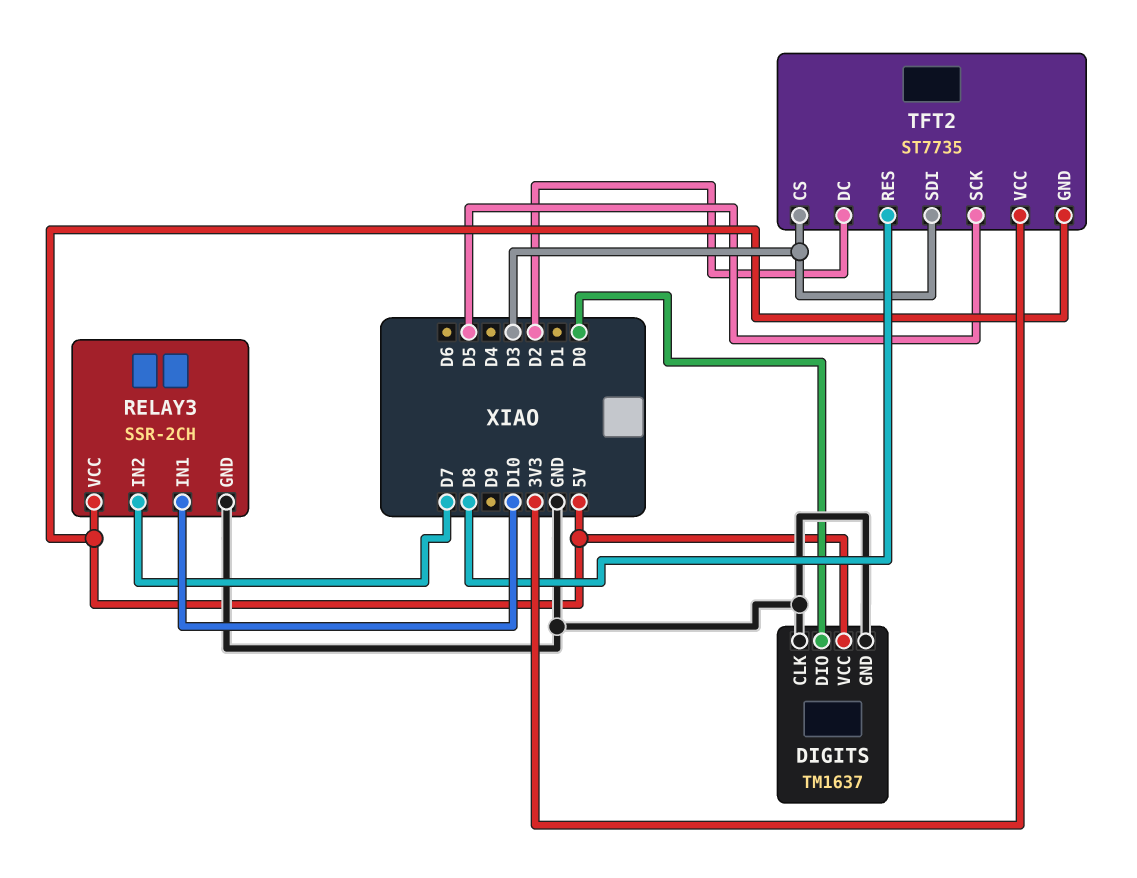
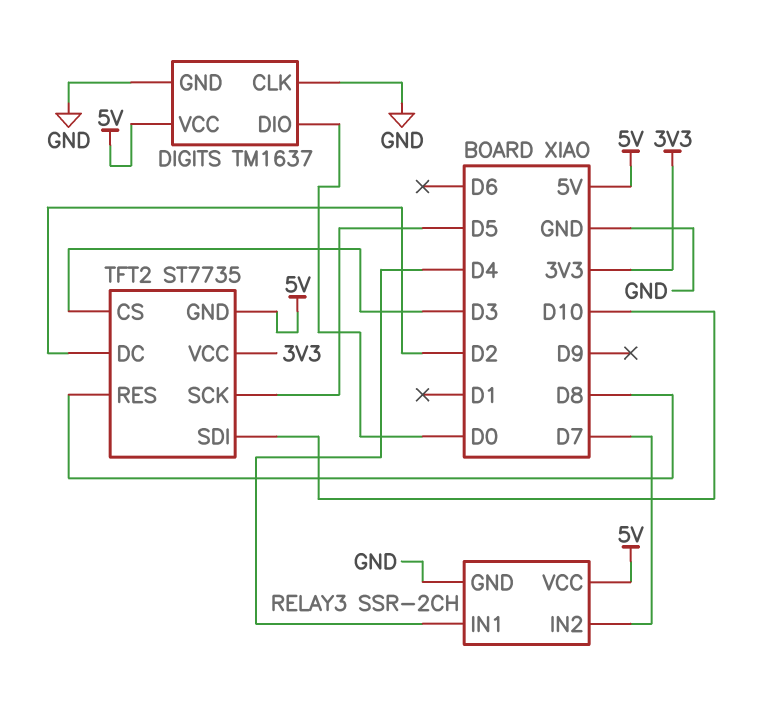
RELAY3 pin IN1: D10 -> D4
TFT2 pin SDI: D3 -> D10

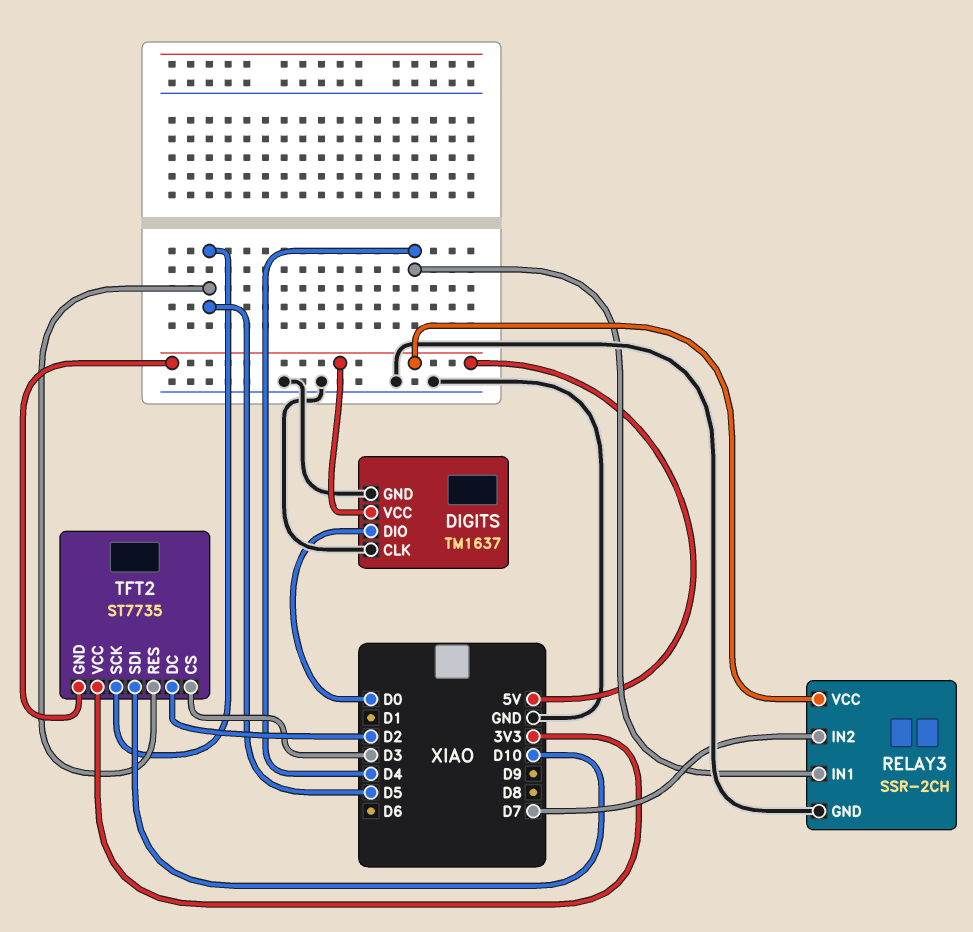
TFT2 pin RES: D8 -> D5

